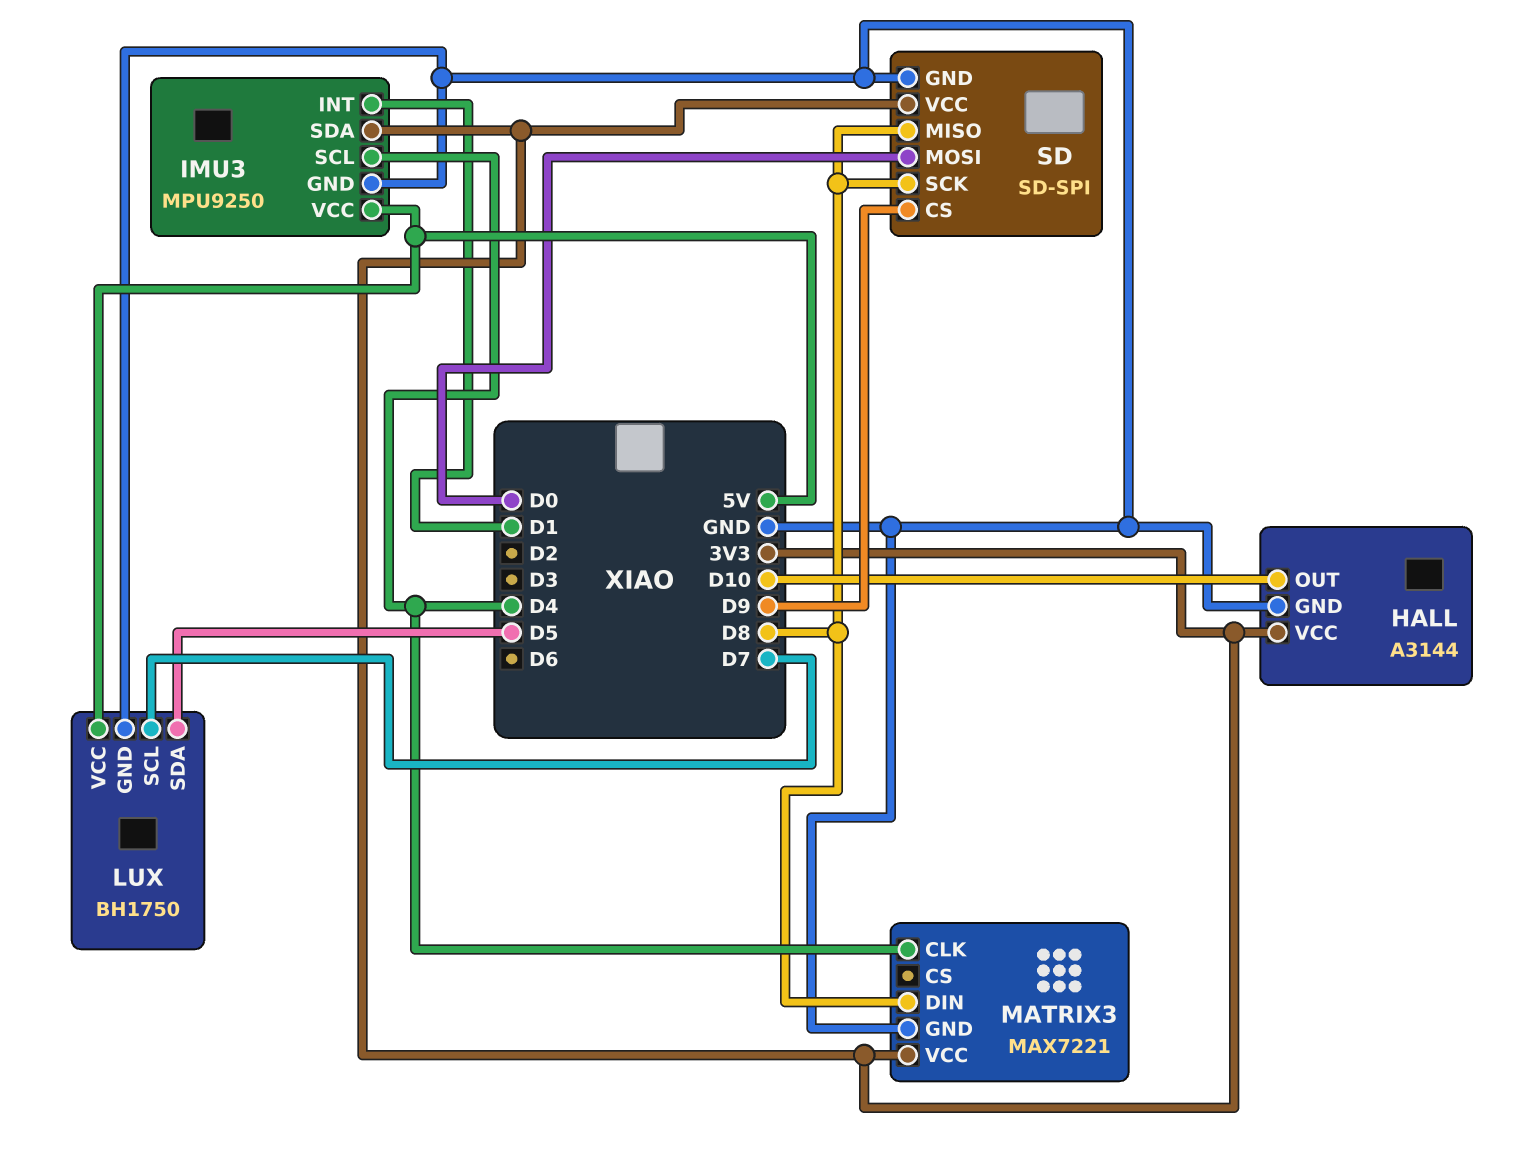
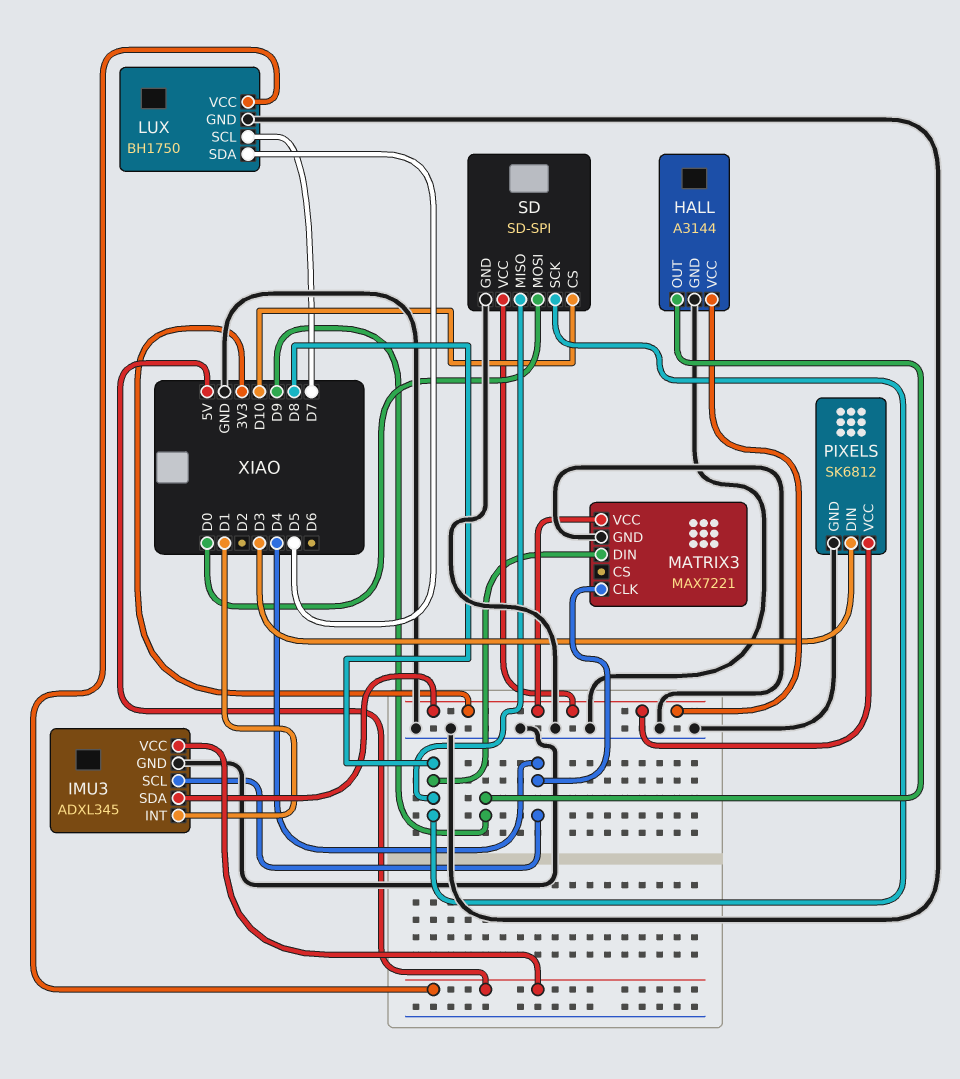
HALL pin OUT: D10 -> D9
IMU3: MPU9250 -> ADXL345
PIXELS: none -> SK6812
PIXELS pin DIN: none -> D3
PIXELS pin GND: none -> GND
PIXELS pin VCC: none -> 3V3
SD pin CS: D9 -> D10

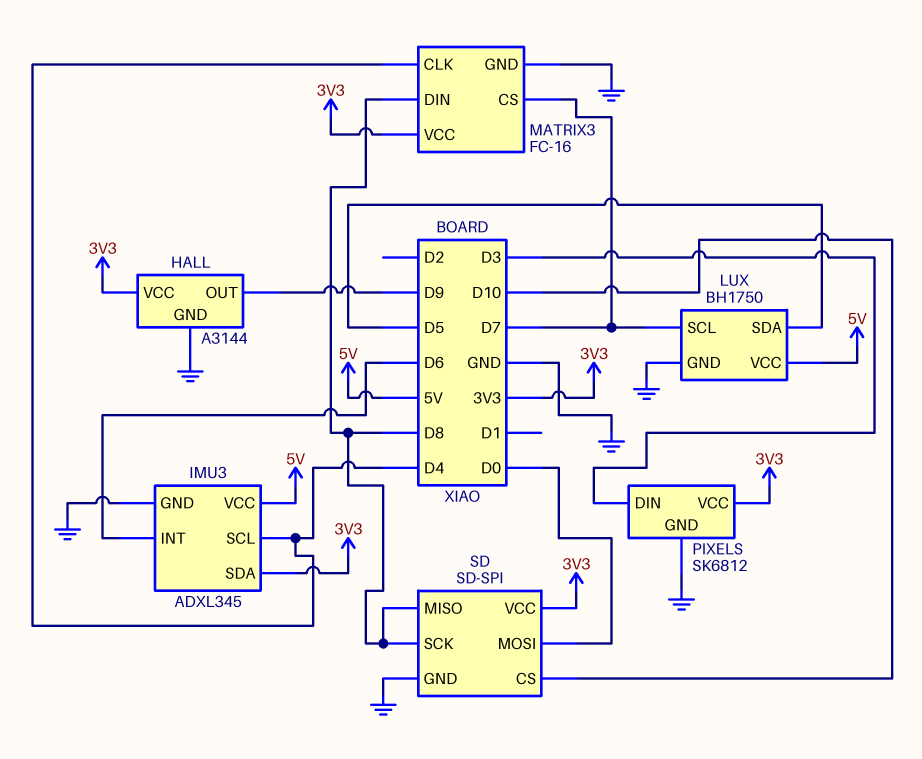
IMU3 pin INT: D1 -> D6
MATRIX3: MAX7221 -> FC-16
MATRIX3 pin CS: none -> D7

